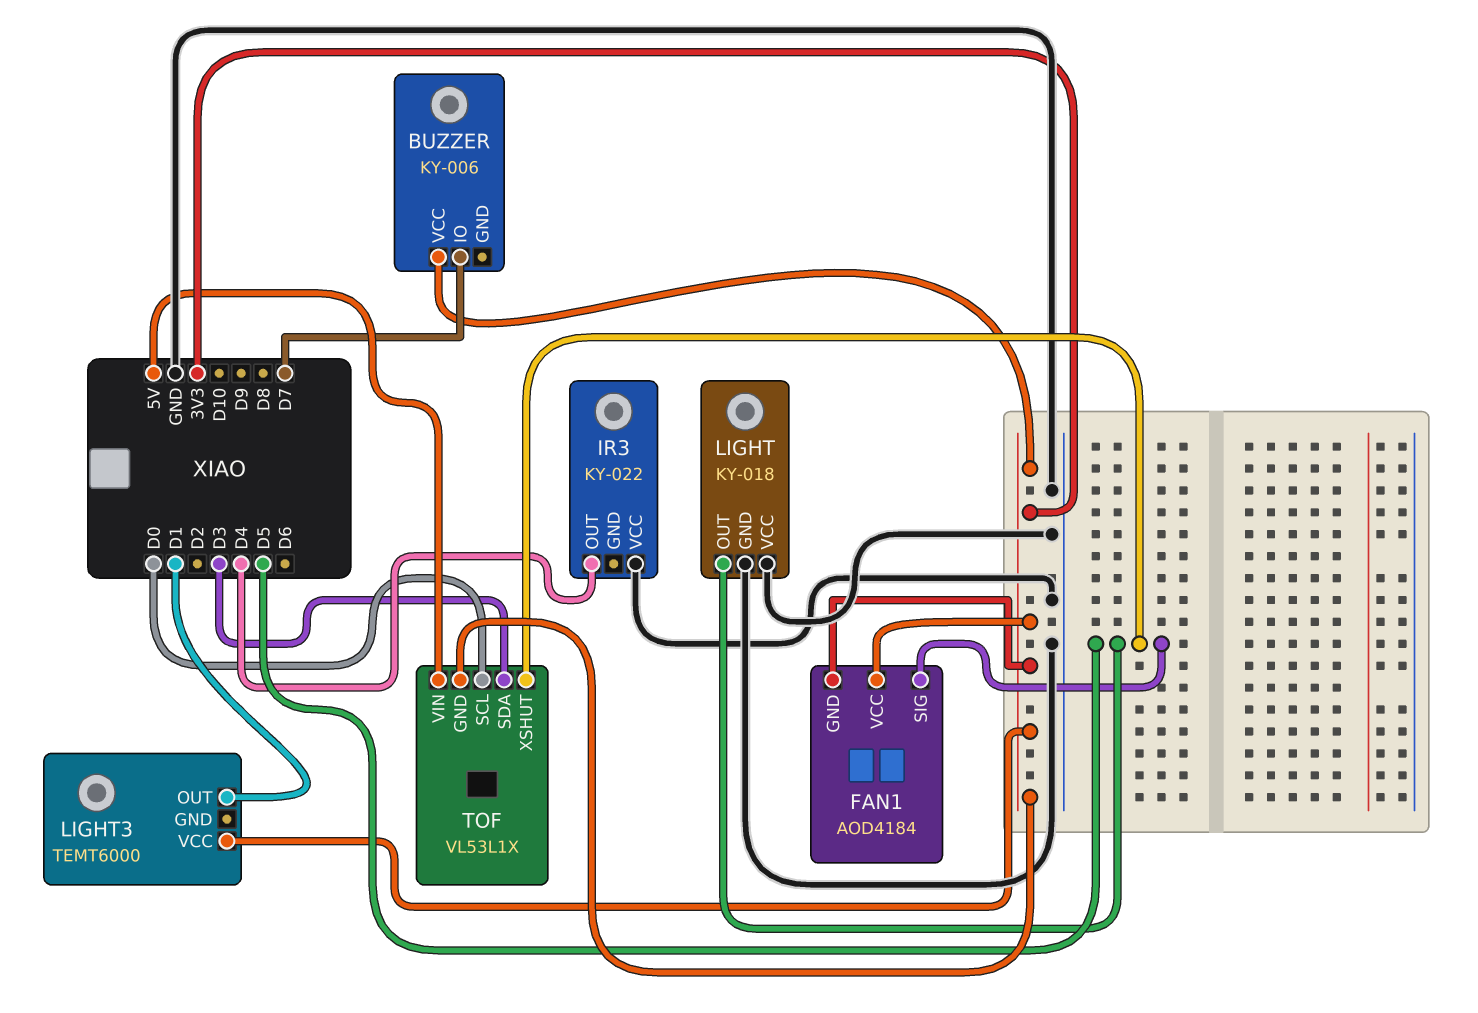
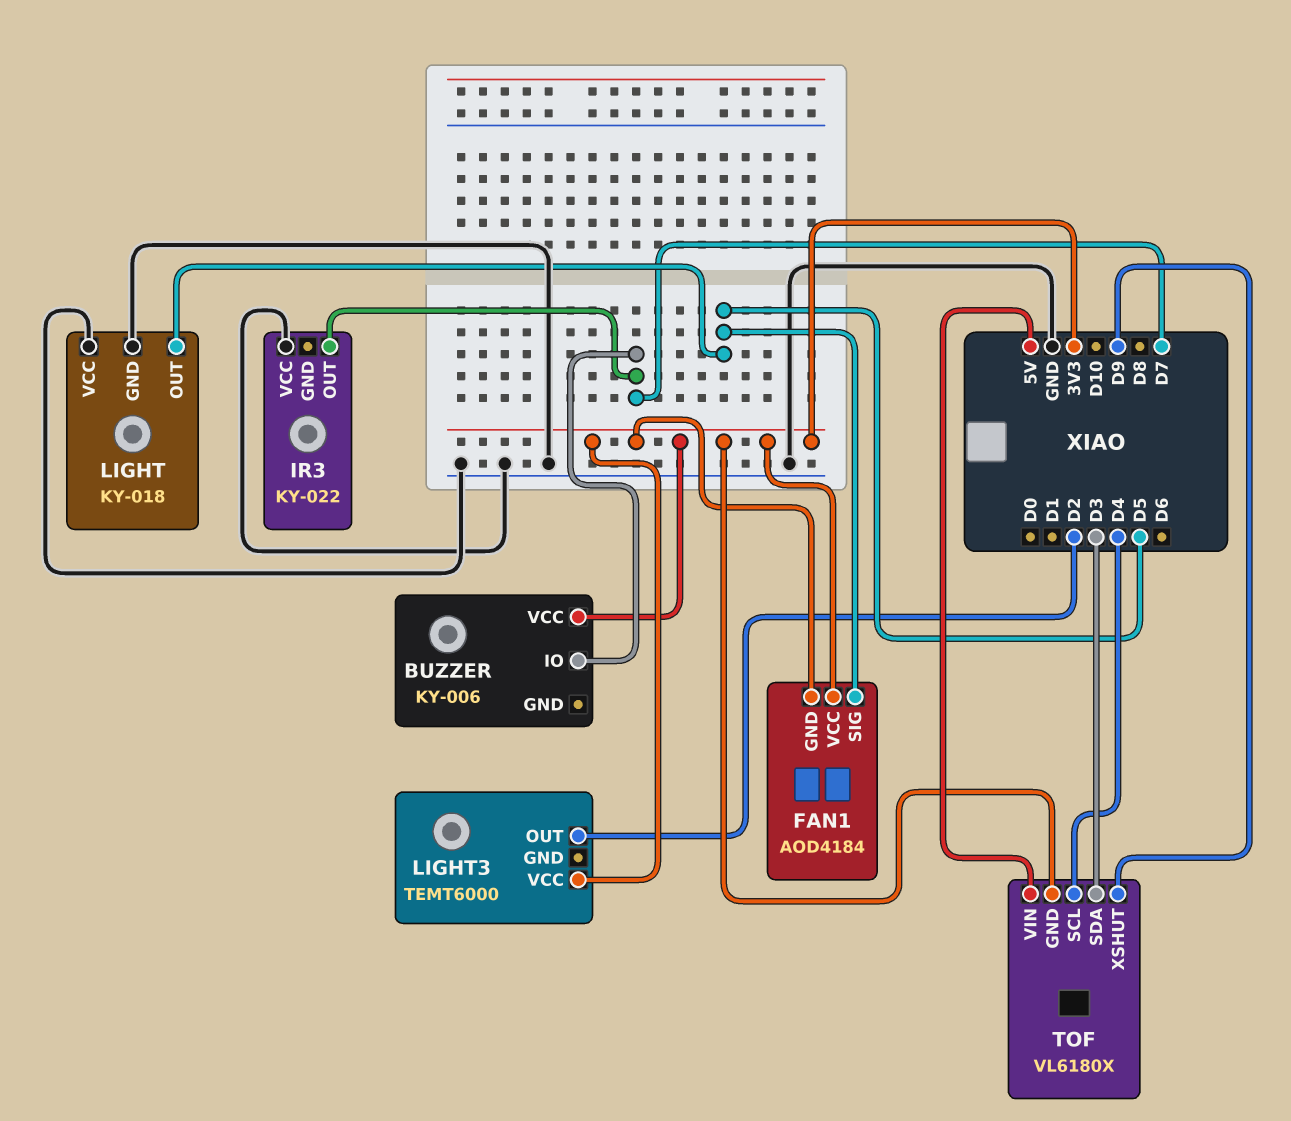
IR3 pin OUT: D4 -> D7
LIGHT3 pin OUT: D1 -> D2
TOF: VL53L1X -> VL6180X
TOF pin SCL: D0 -> D4
TOF pin XSHUT: D5 -> D9

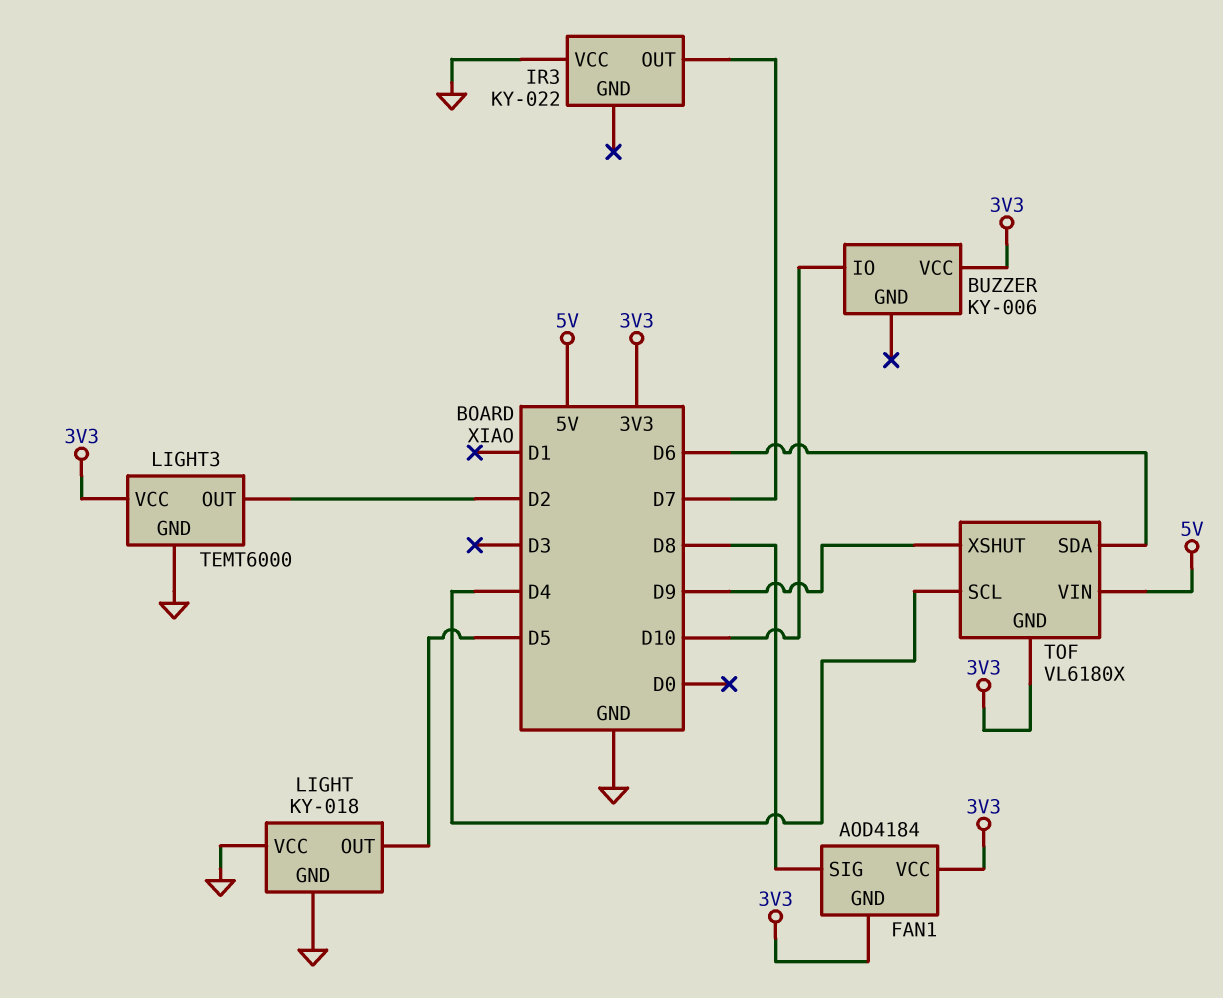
BUZZER pin IO: D7 -> D10
FAN1 pin SIG: D5 -> D8
LIGHT3 pin GND: none -> GND
TOF pin SDA: D3 -> D6

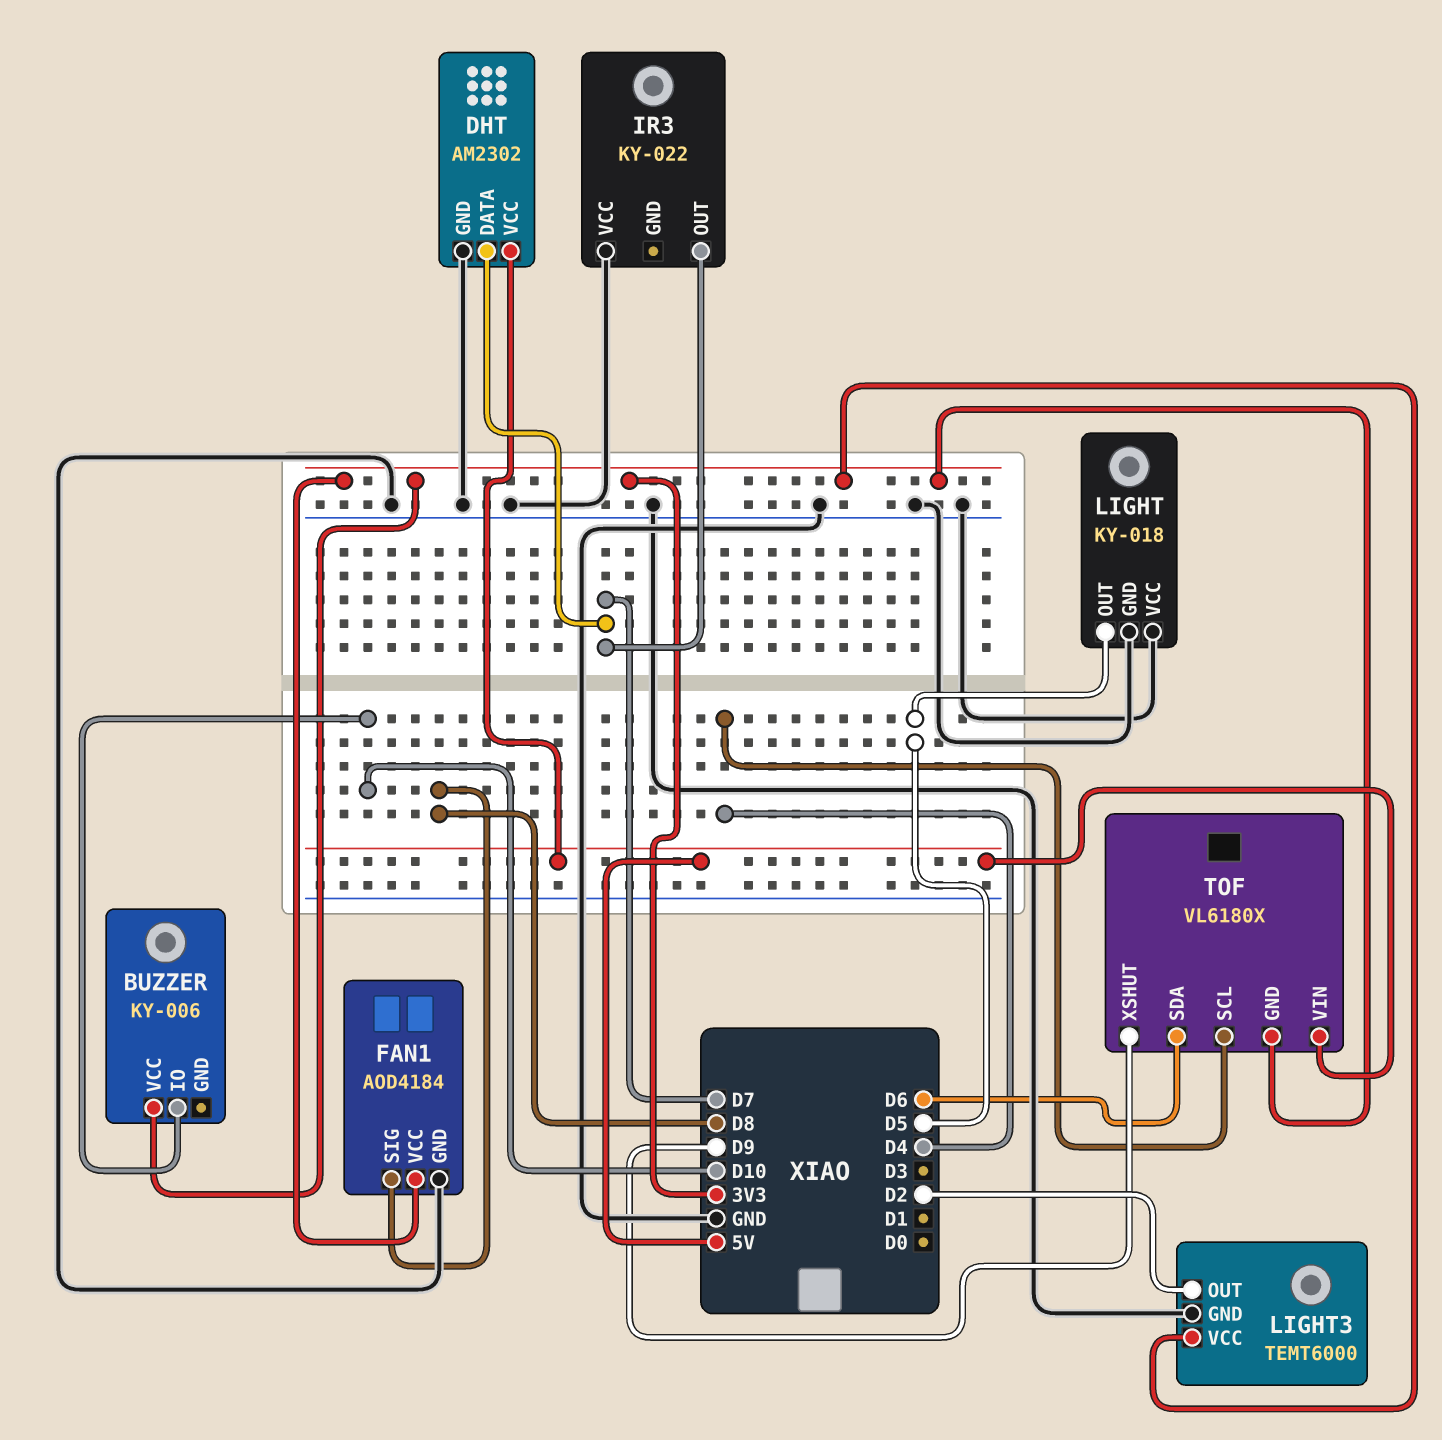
DHT: none -> AM2302
DHT pin DATA: none -> D7
DHT pin GND: none -> GND
DHT pin VCC: none -> 5V
FAN1 pin GND: 3V3 -> GND

